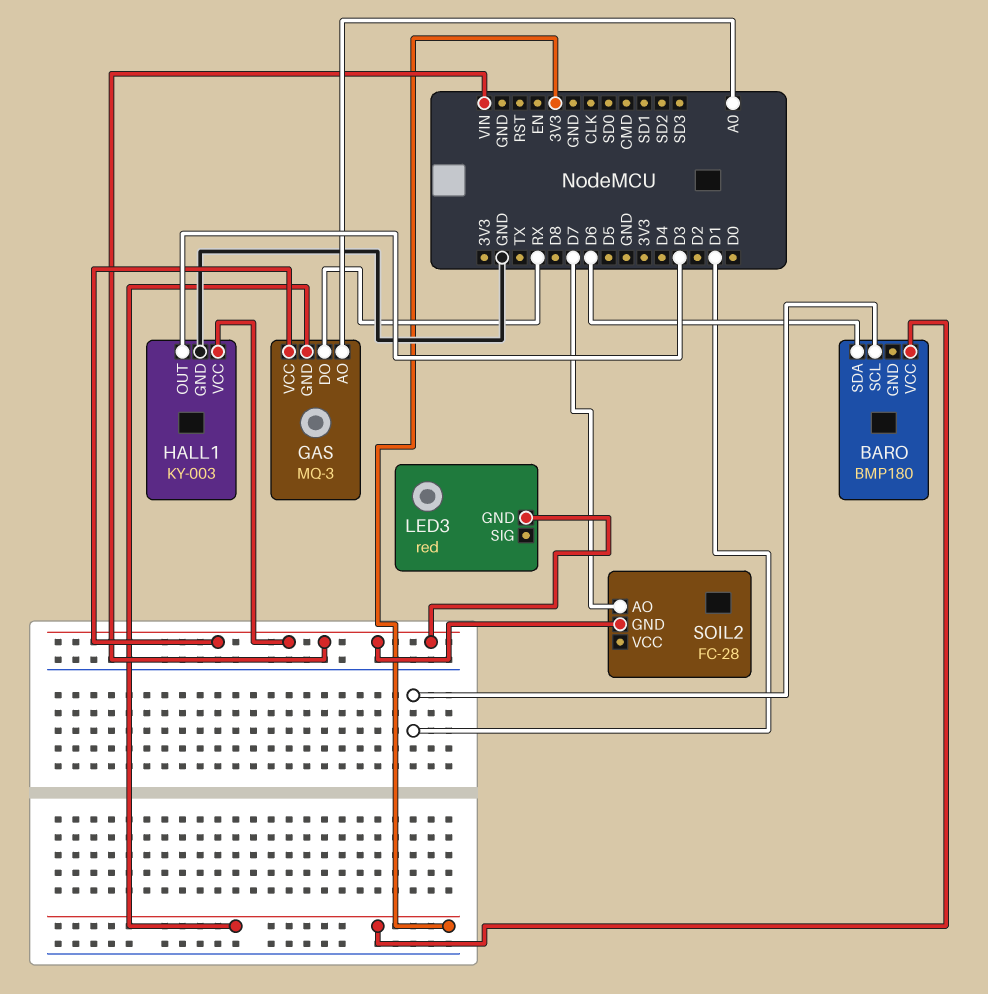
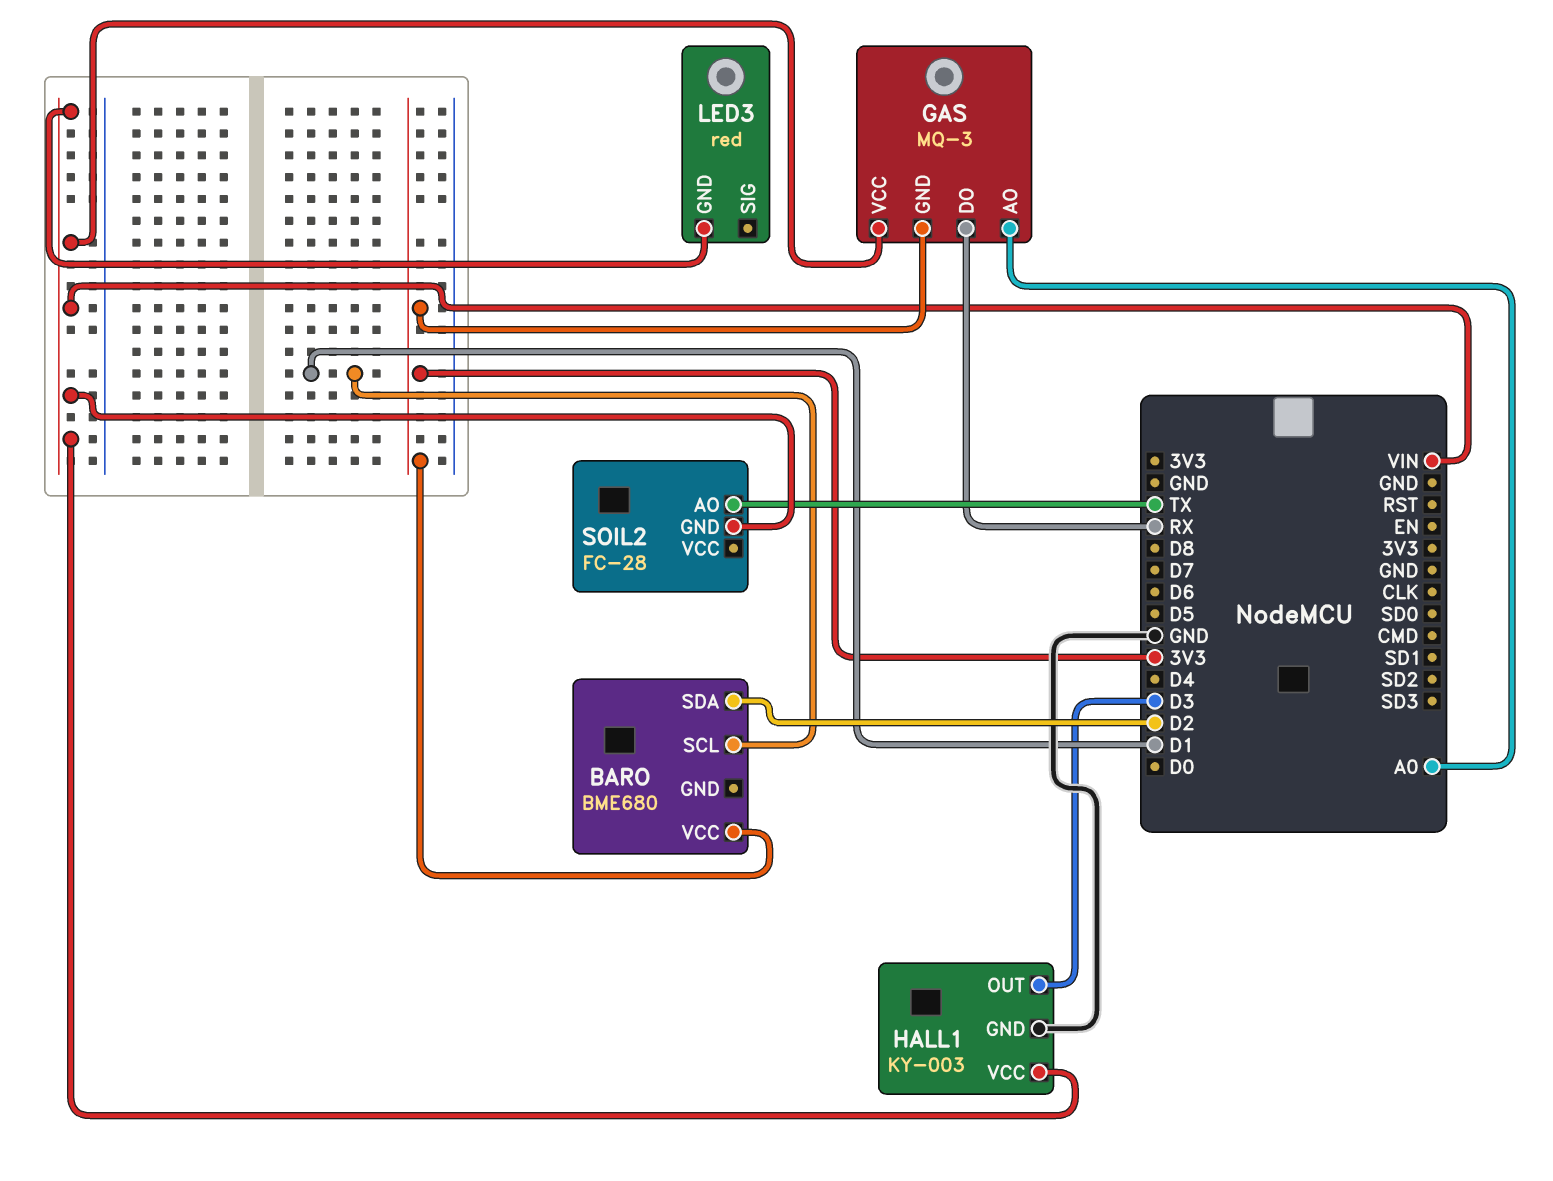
BARO: BMP180 -> BME680
BARO pin SDA: D6 -> D2
SOIL2 pin AO: D7 -> TX

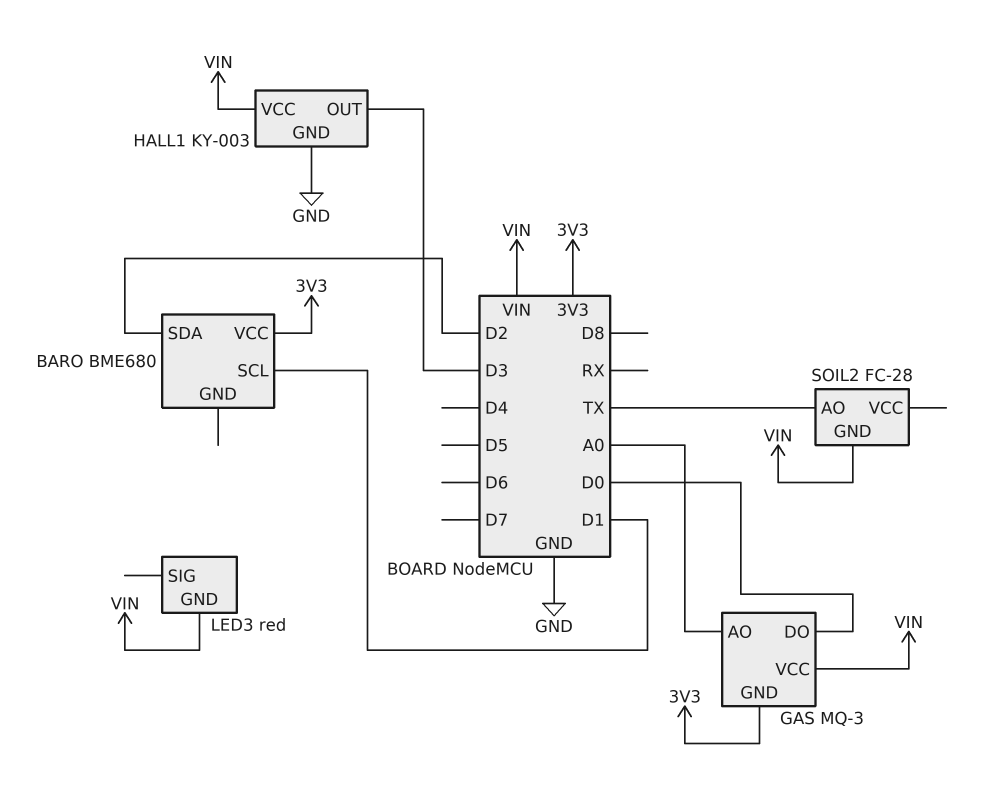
GAS pin DO: RX -> D0

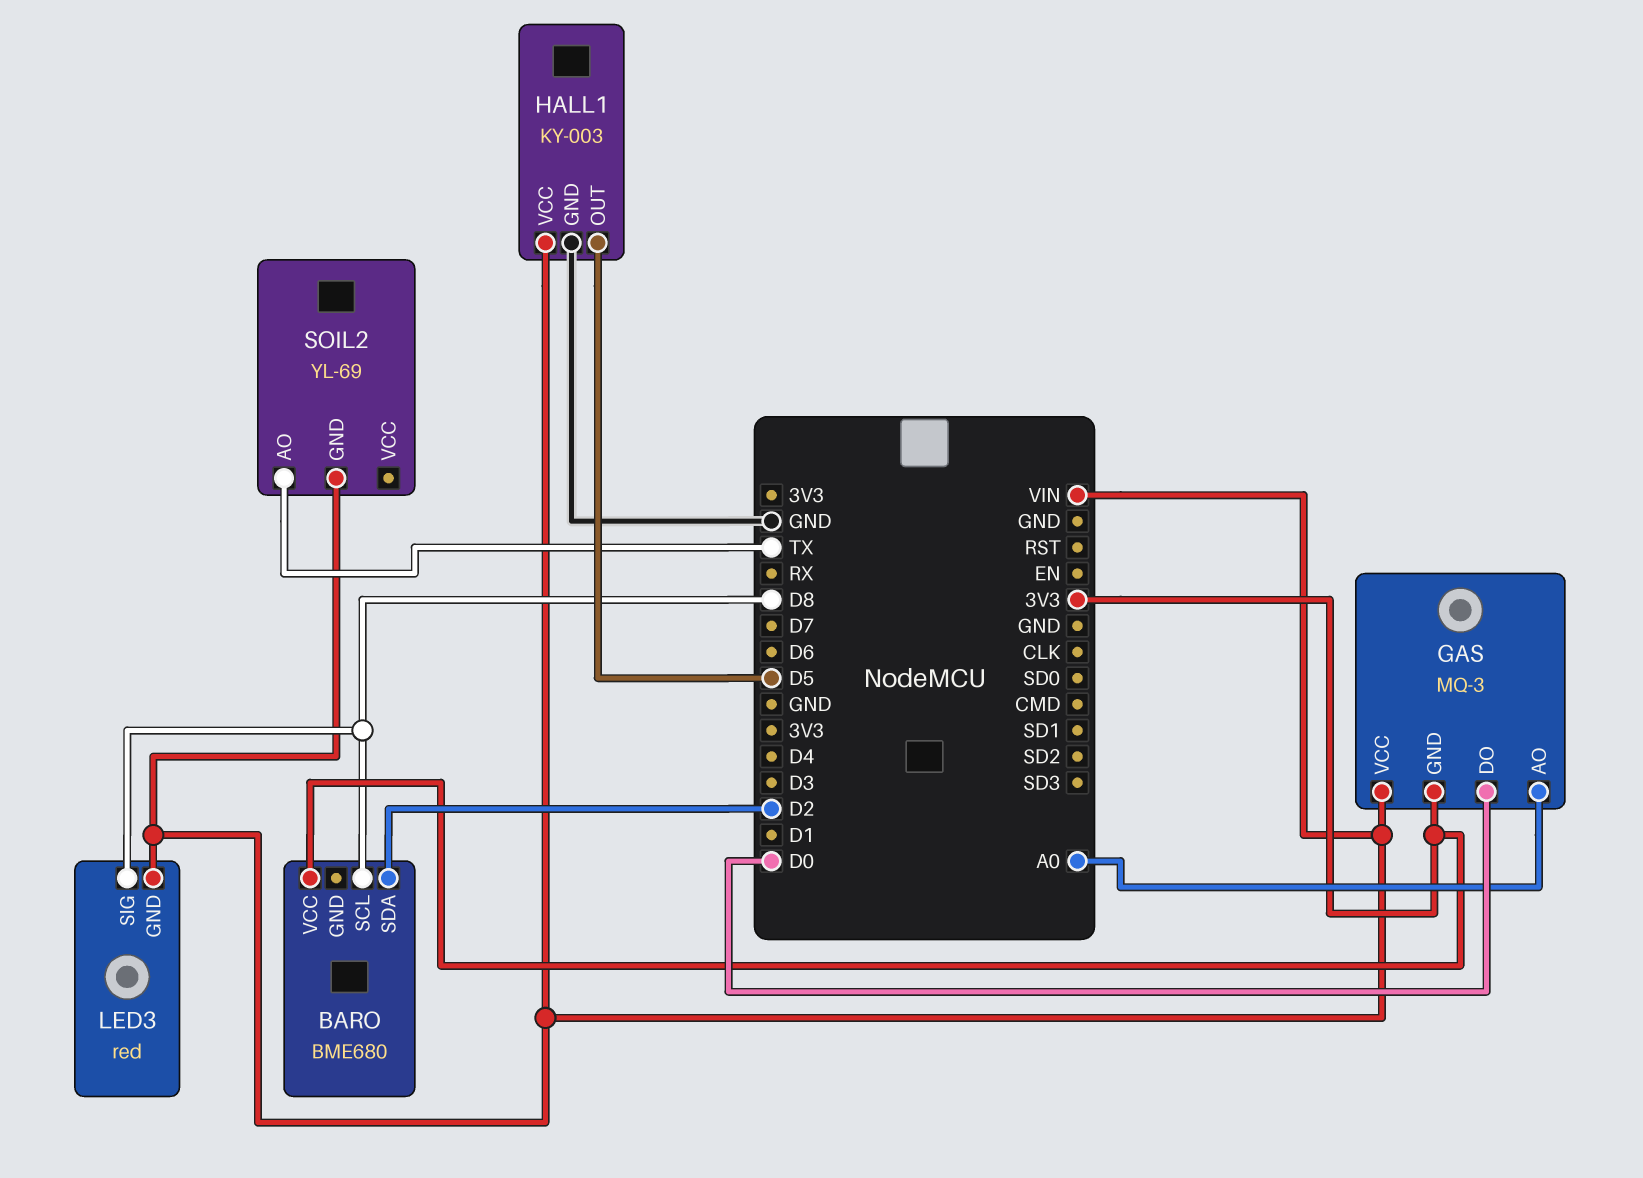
BARO pin SCL: D1 -> D8
HALL1 pin OUT: D3 -> D5
LED3 pin SIG: none -> D8
SOIL2: FC-28 -> YL-69

